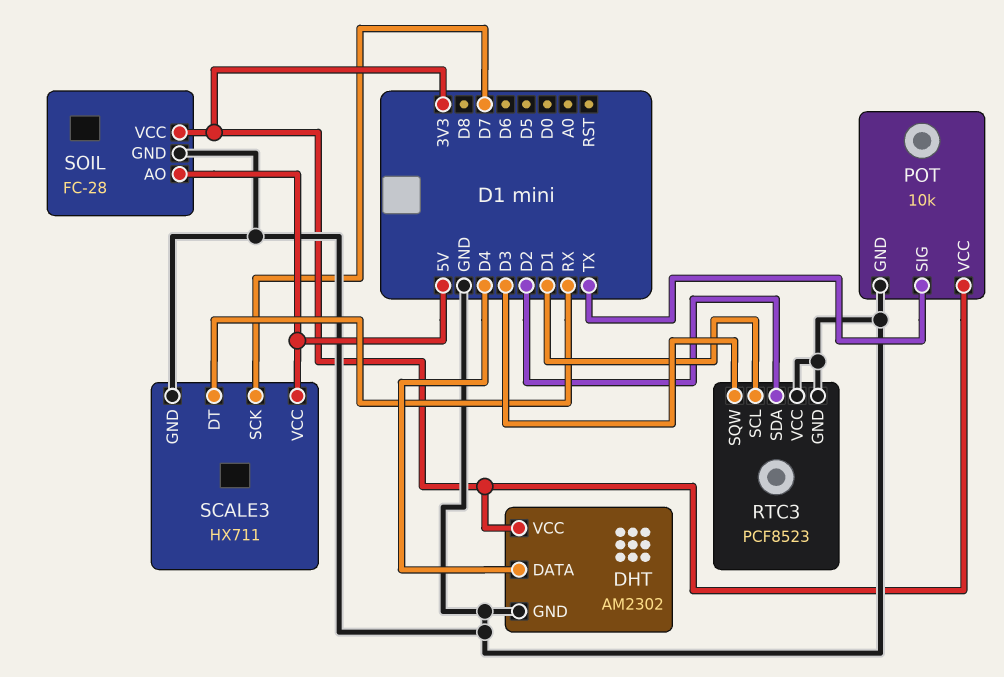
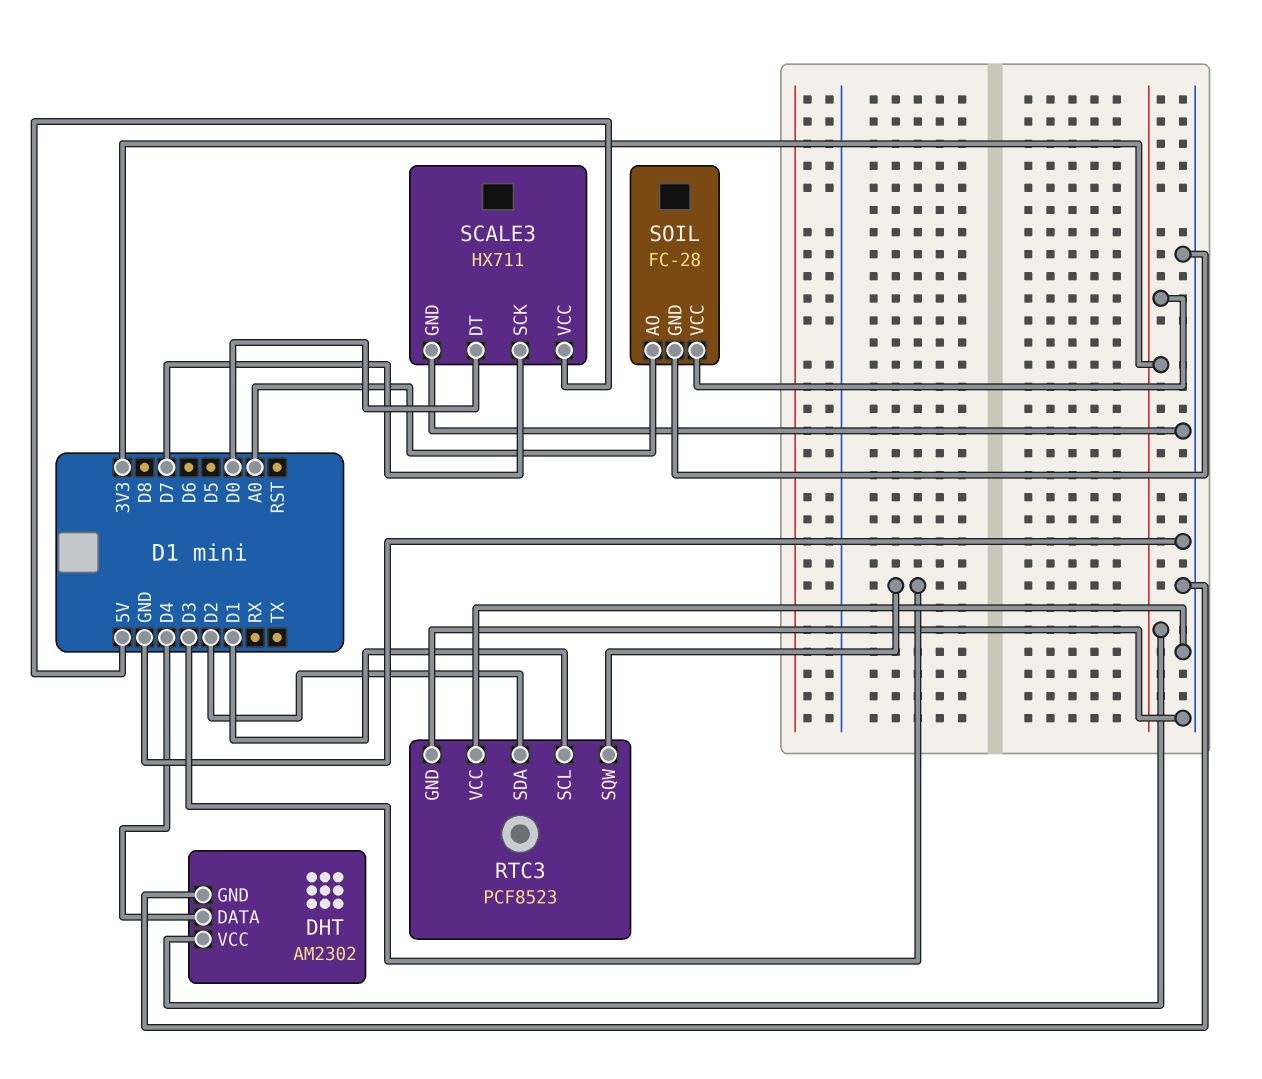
POT: 10k -> none
POT pin GND: GND -> none
POT pin SIG: TX -> none
POT pin VCC: 3V3 -> none
SCALE3 pin DT: RX -> D0
SOIL pin AO: 5V -> A0

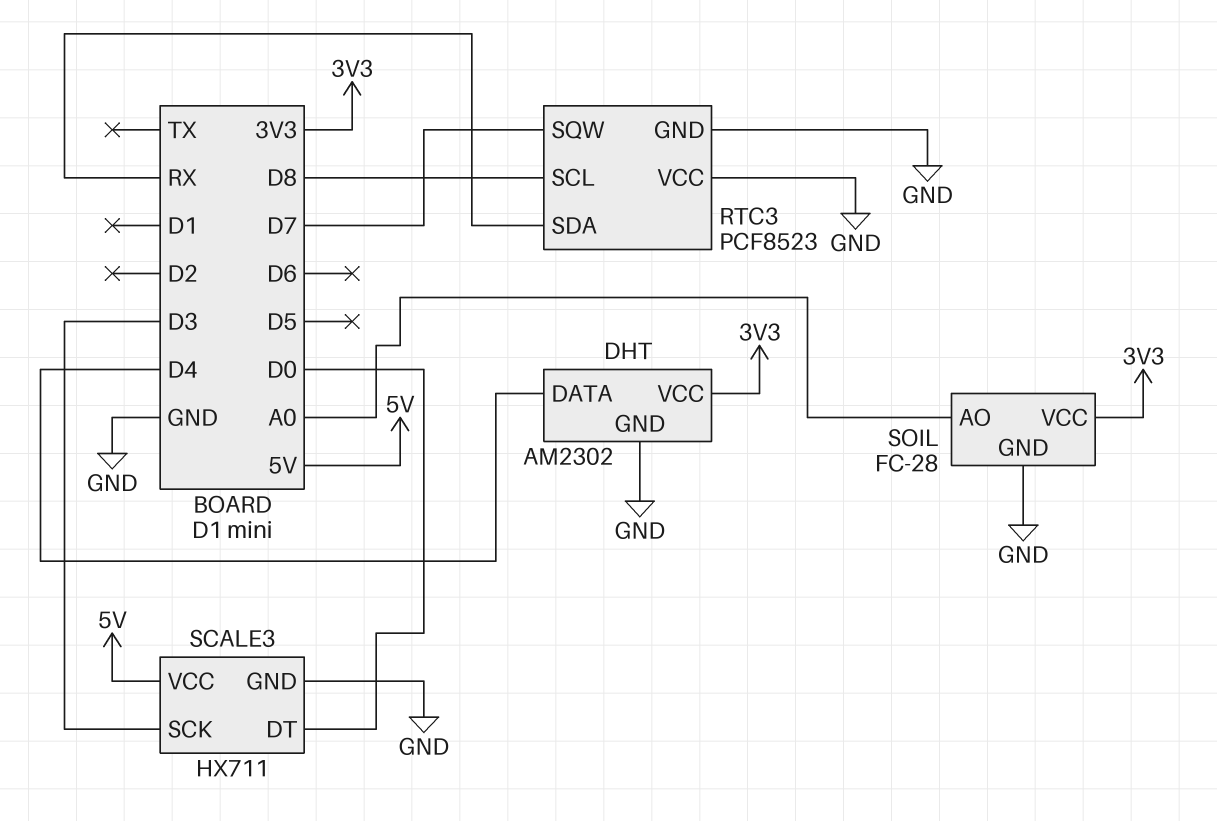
RTC3 pin SCL: D1 -> D8
RTC3 pin SDA: D2 -> RX
RTC3 pin SQW: D3 -> D7
SCALE3 pin SCK: D7 -> D3

